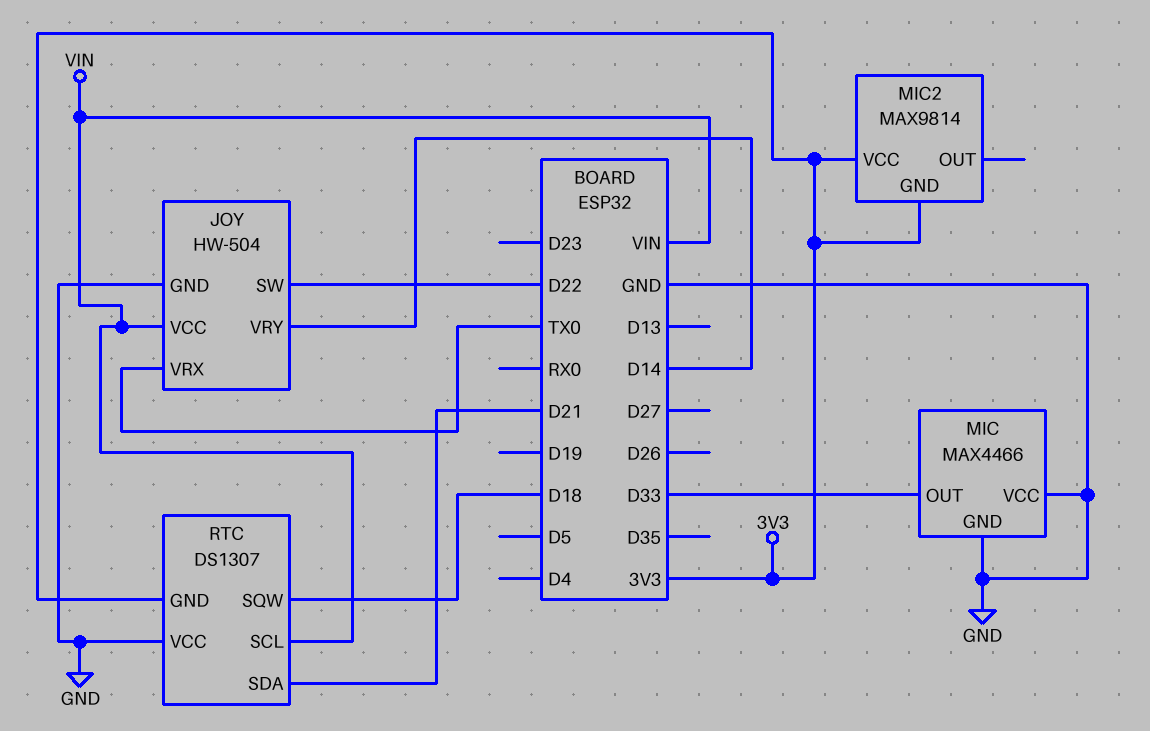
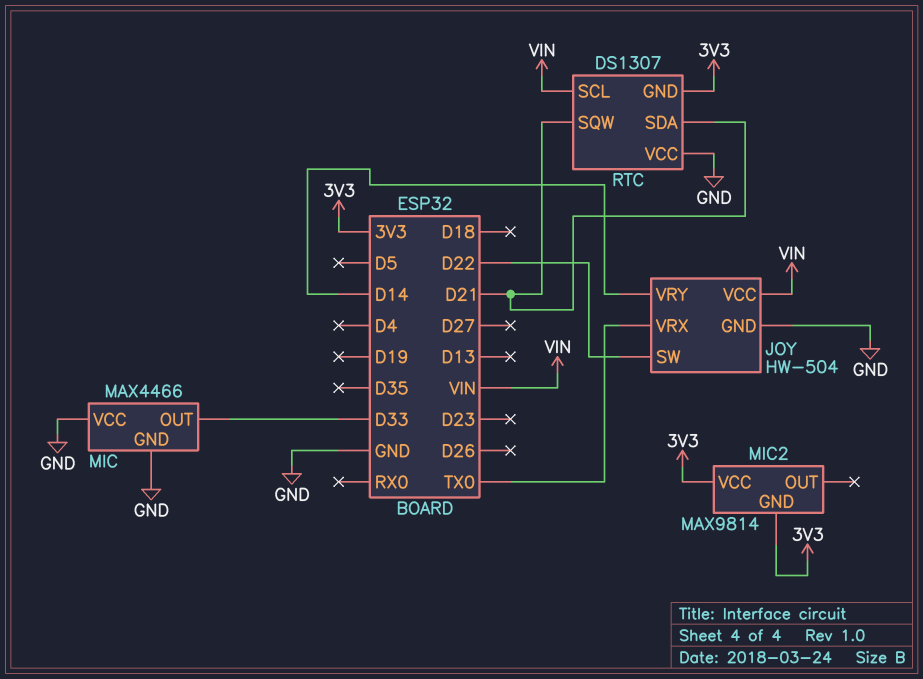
RTC pin SQW: D18 -> D21

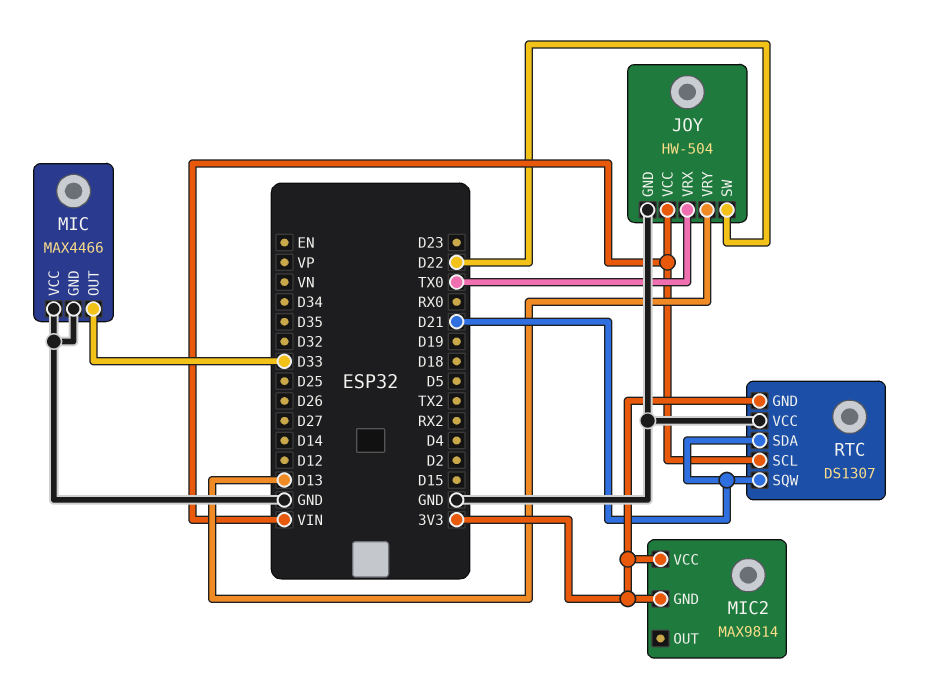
JOY pin VRY: D14 -> D13

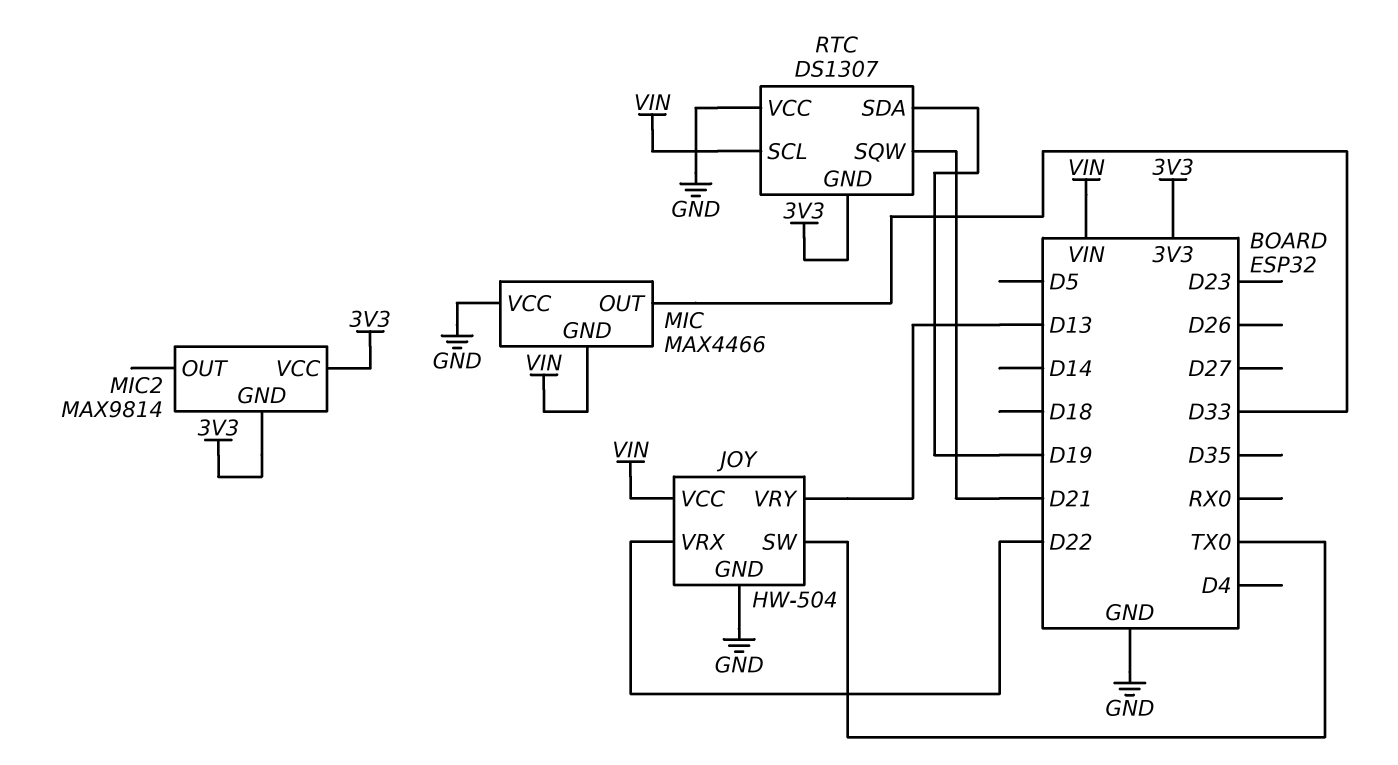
JOY pin SW: D22 -> TX0
JOY pin VRX: TX0 -> D22
MIC pin GND: GND -> VIN
RTC pin SDA: D21 -> D19

